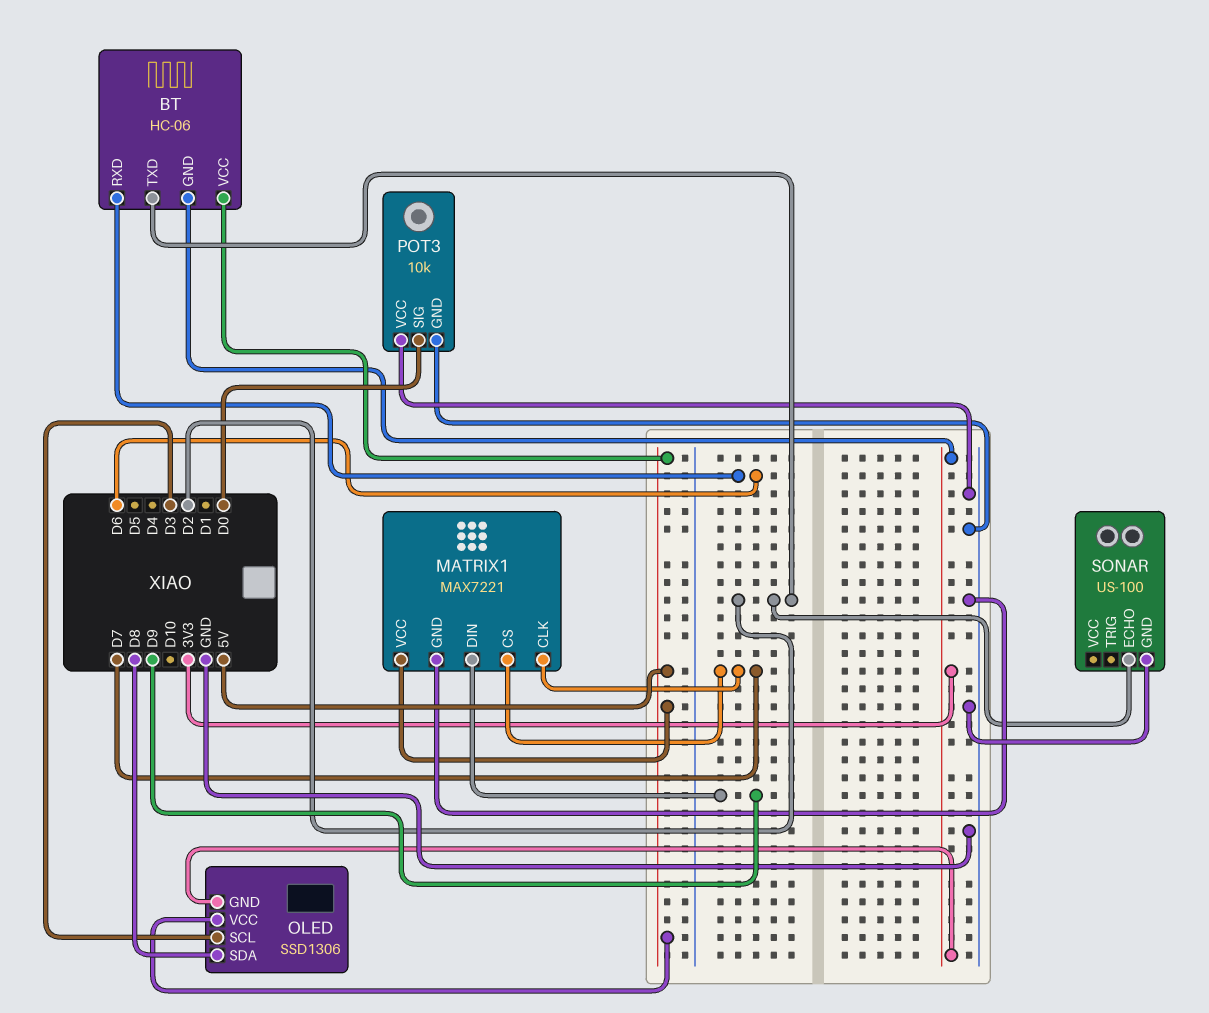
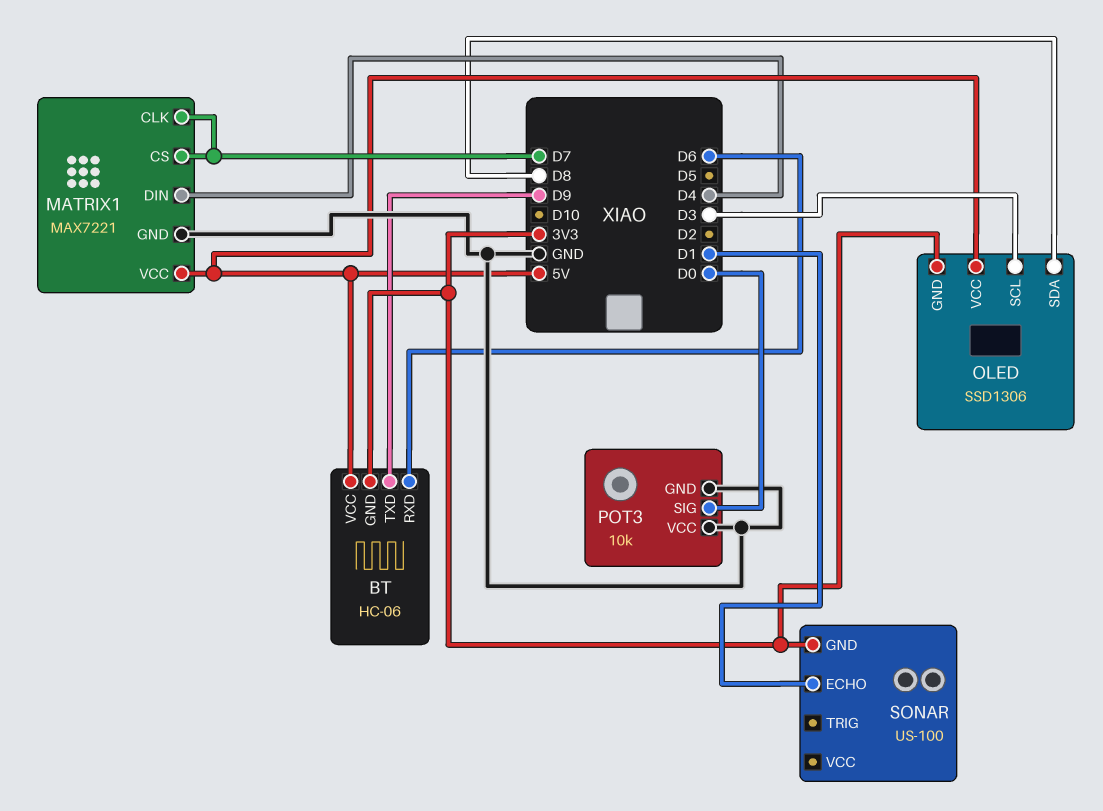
BT pin TXD: D2 -> D9
MATRIX1 pin DIN: D9 -> D4
SONAR pin ECHO: D2 -> D1
SONAR pin GND: GND -> 3V3

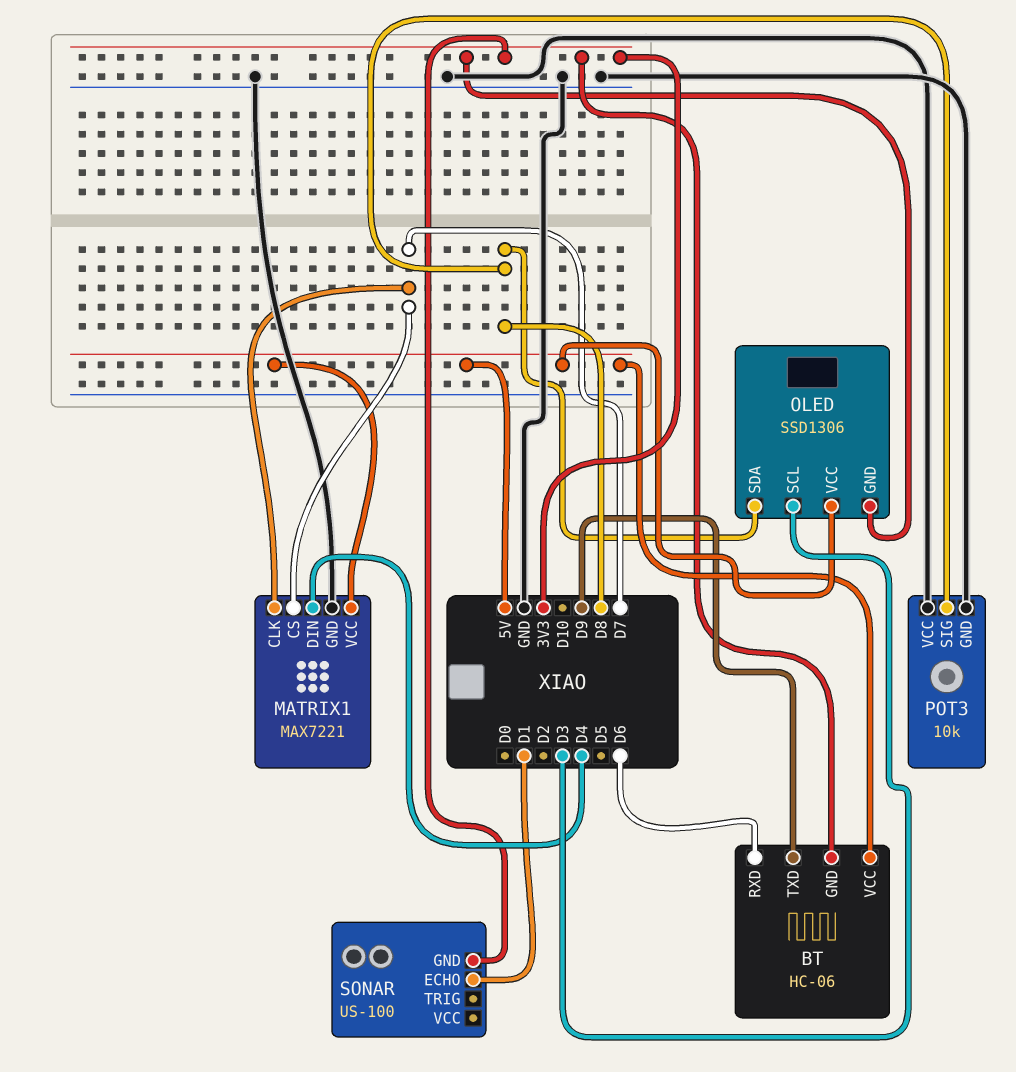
POT3 pin SIG: D0 -> D8

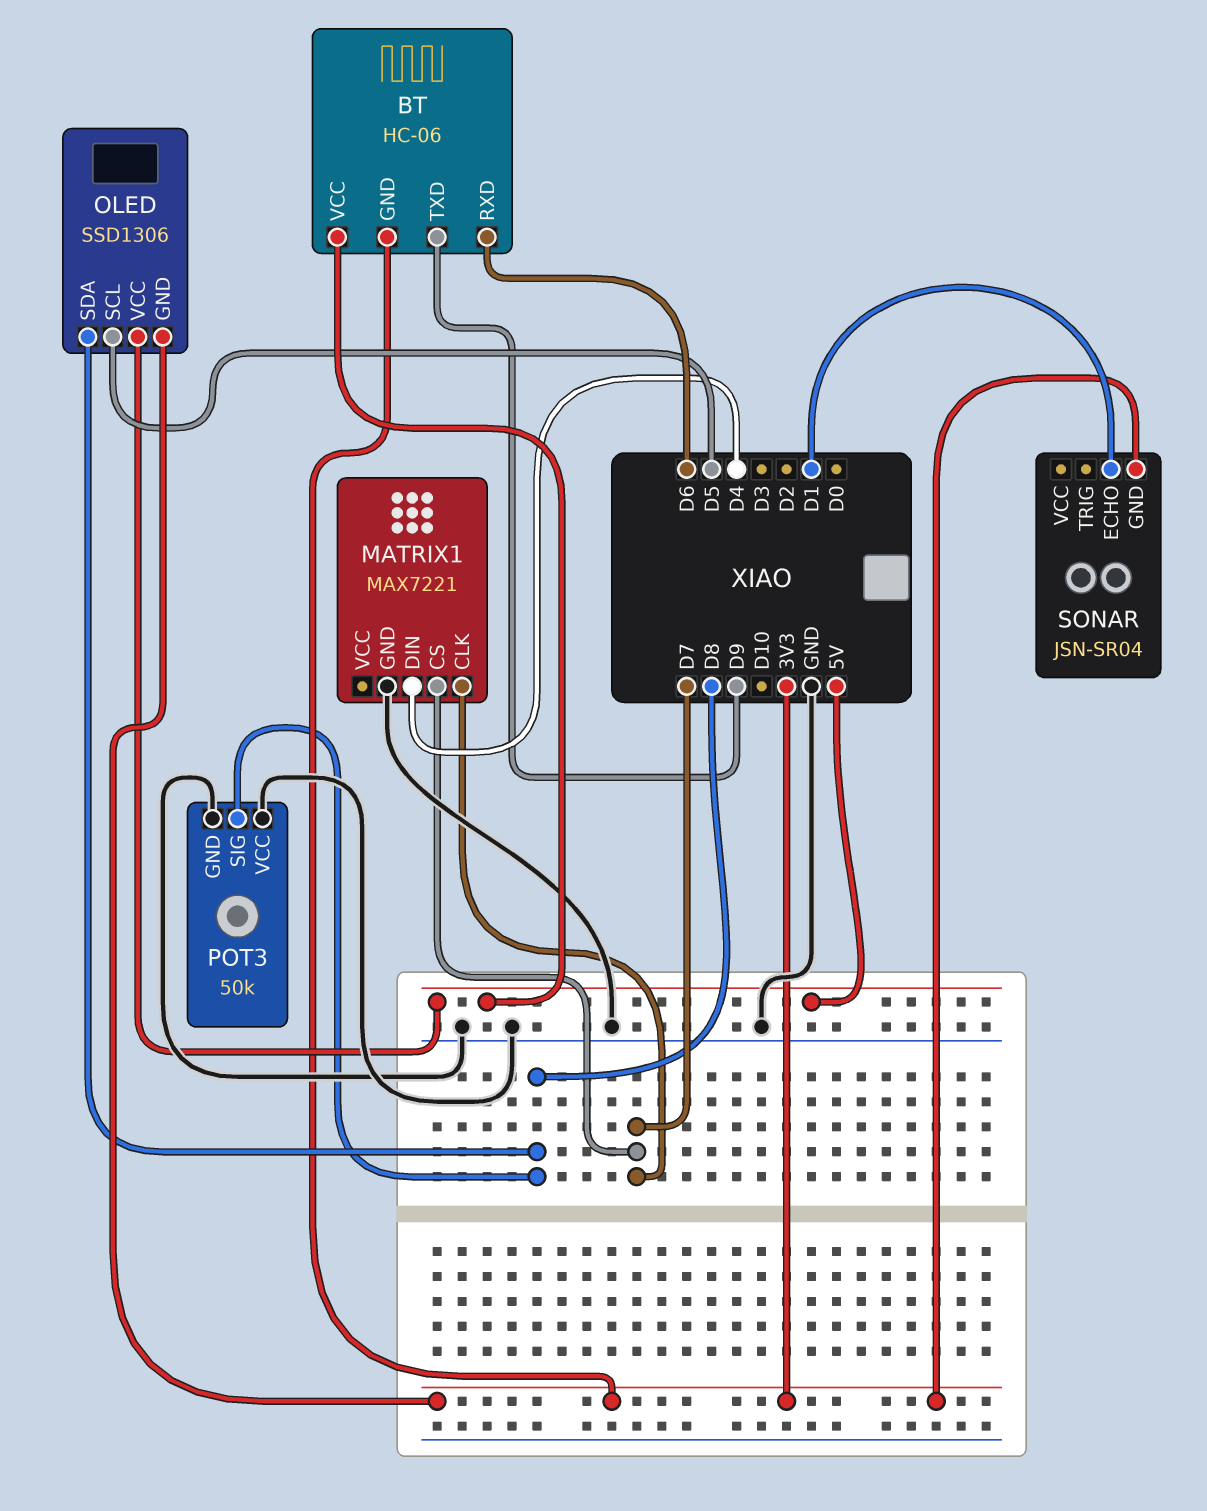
MATRIX1 pin VCC: 5V -> none
OLED pin SCL: D3 -> D5
POT3: 10k -> 50k
SONAR: US-100 -> JSN-SR04

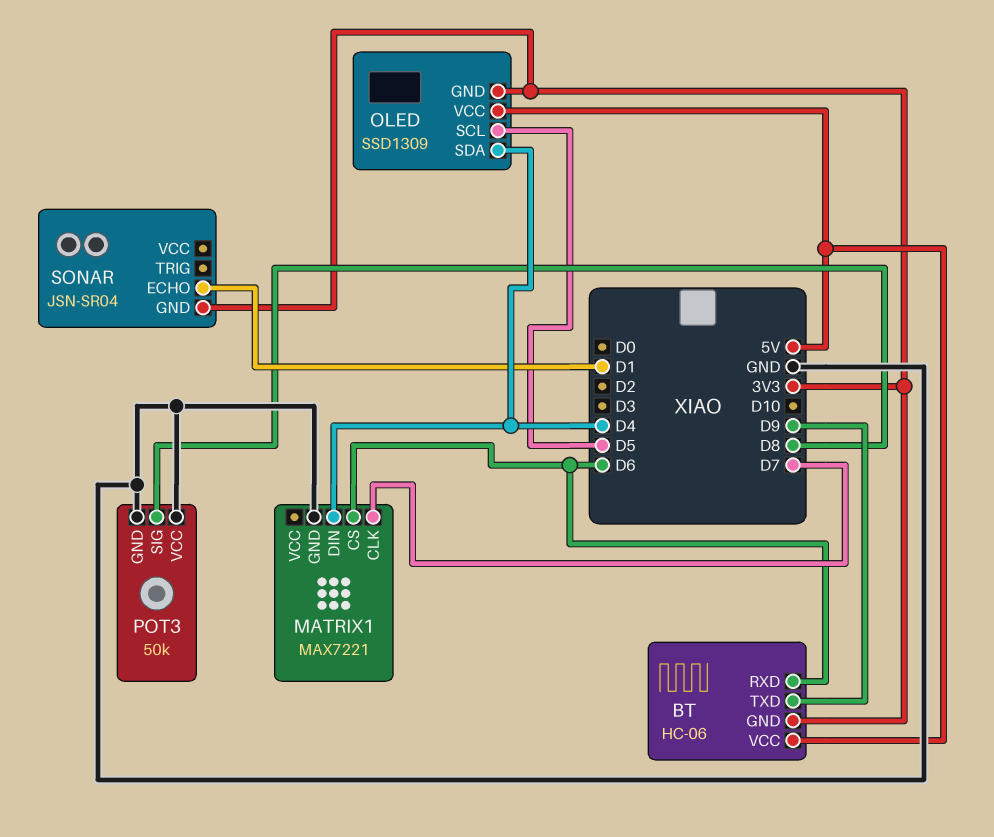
MATRIX1 pin CS: D7 -> D6
OLED: SSD1306 -> SSD1309
OLED pin SDA: D8 -> D4

